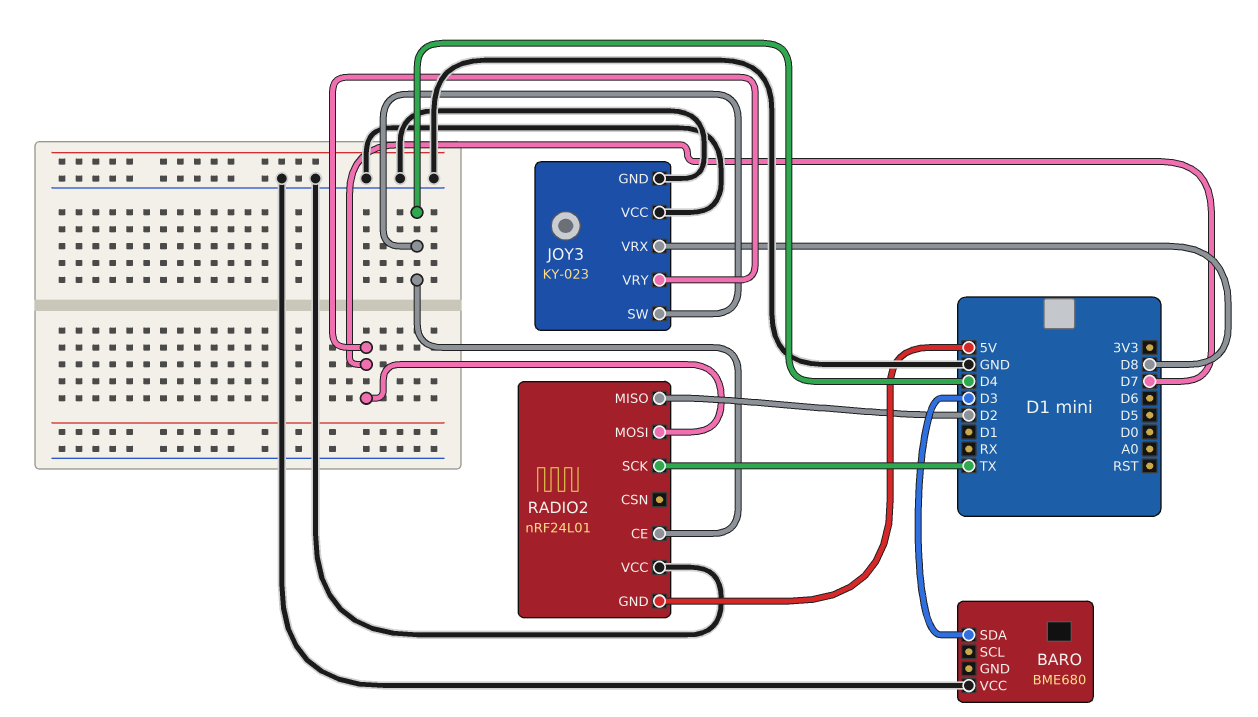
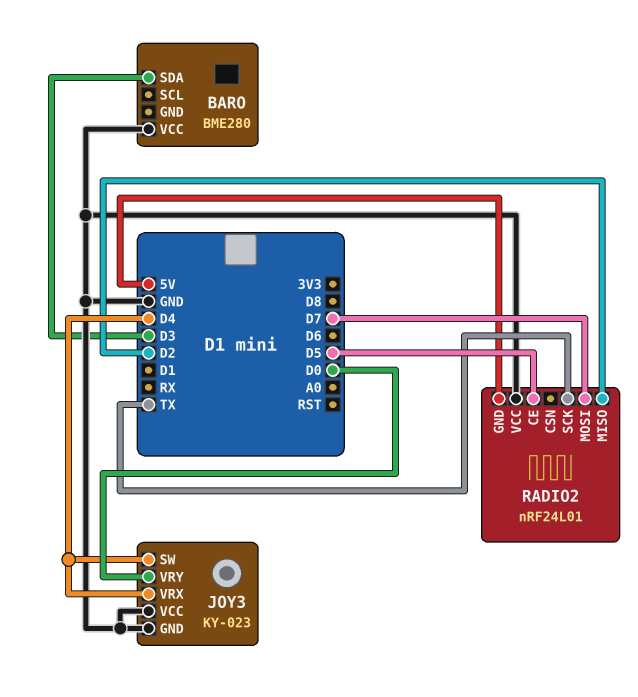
BARO: BME680 -> BME280
JOY3 pin VRX: D8 -> D4
JOY3 pin VRY: D7 -> D0
RADIO2 pin CE: D4 -> D5

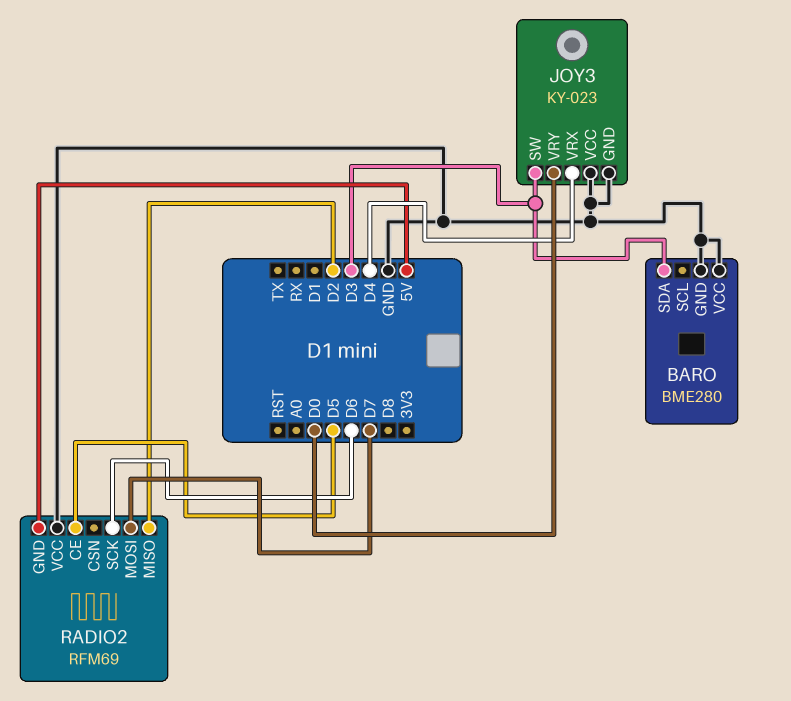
BARO pin GND: none -> GND
JOY3 pin SW: D4 -> D3
RADIO2: nRF24L01 -> RFM69
RADIO2 pin SCK: TX -> D6

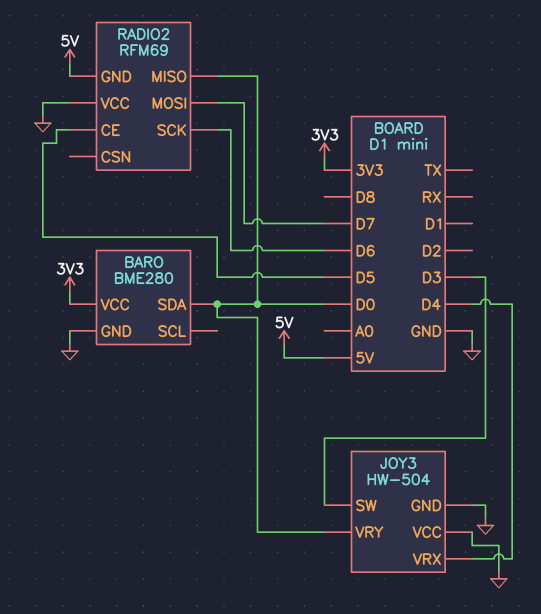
BARO pin SDA: D3 -> D0
BARO pin VCC: GND -> 3V3
JOY3: KY-023 -> HW-504
RADIO2 pin MISO: D2 -> D0

